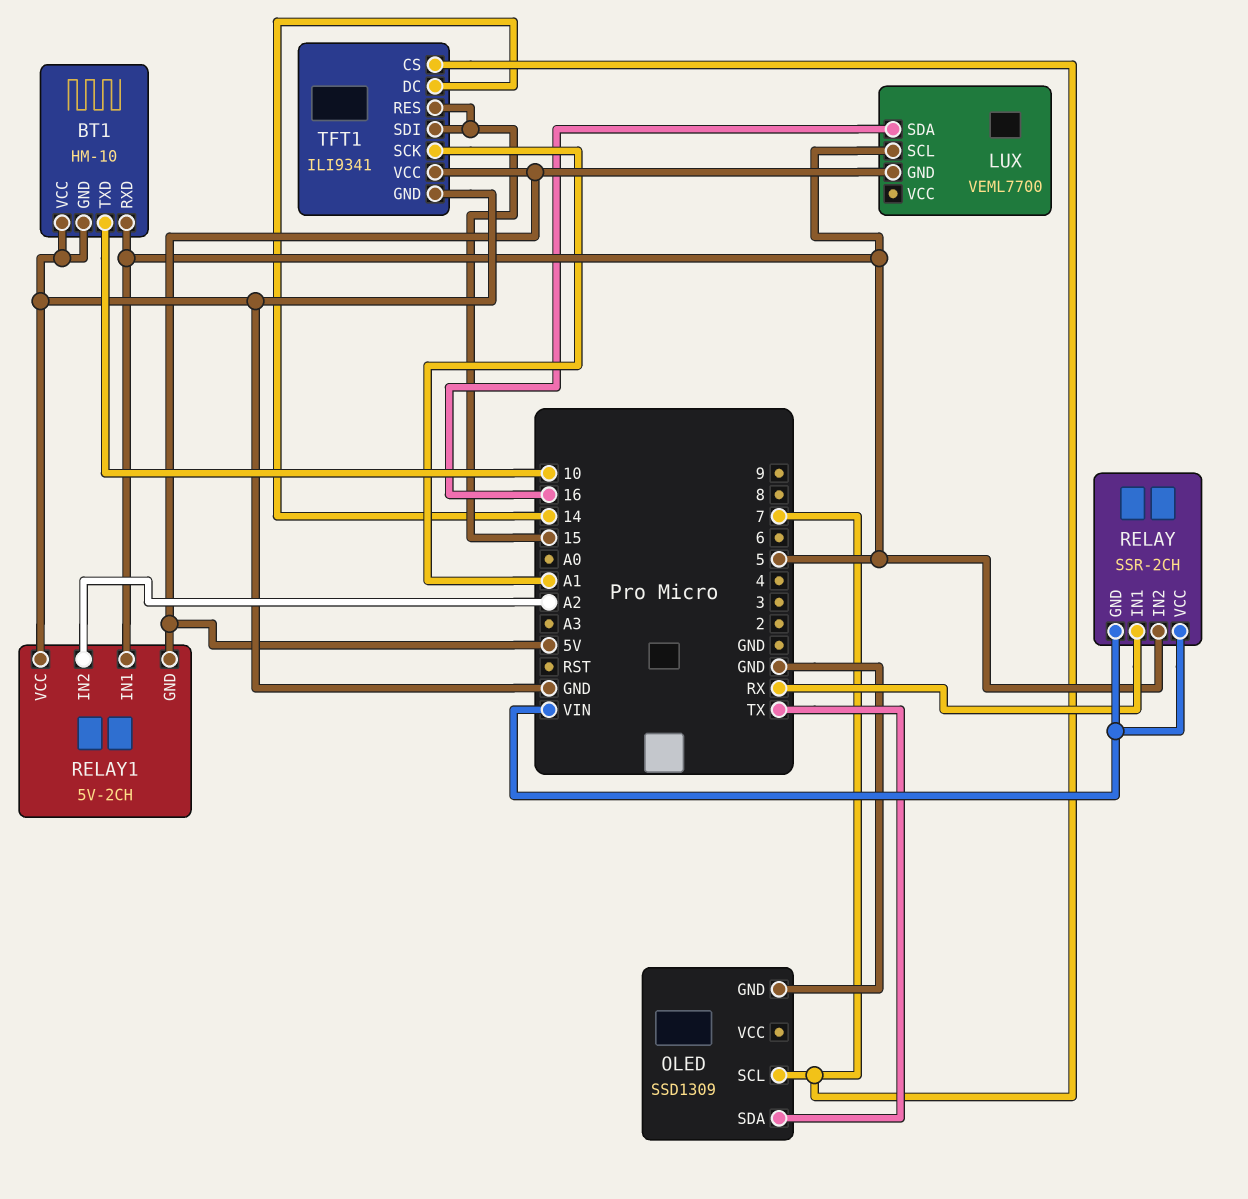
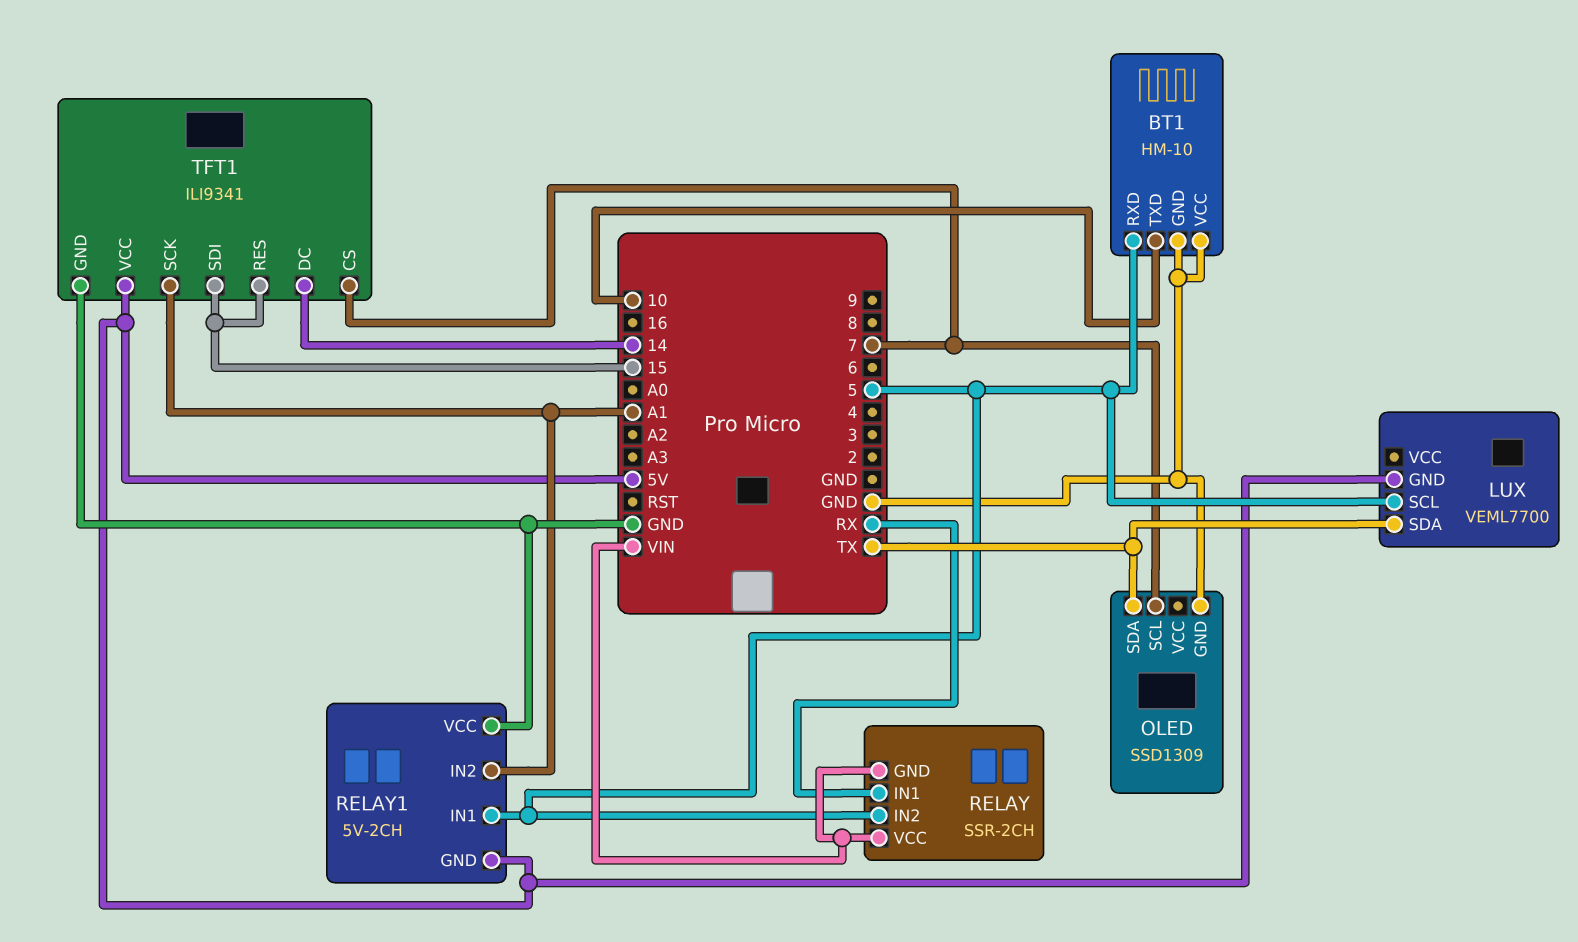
LUX pin SDA: 16 -> TX
RELAY1 pin IN2: A2 -> A1

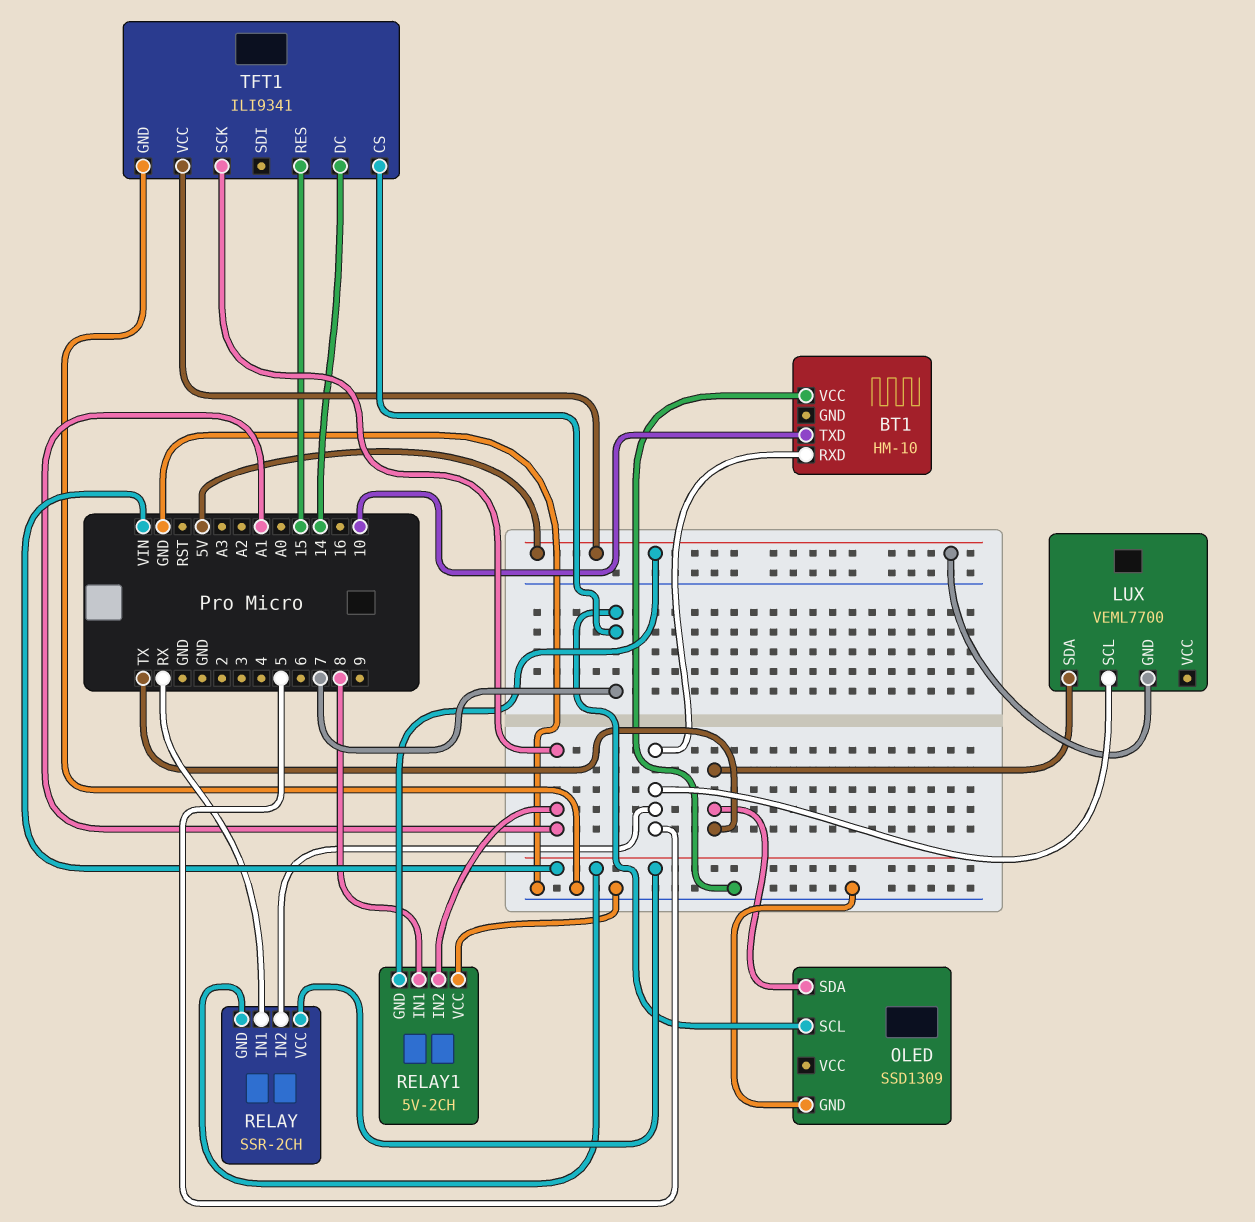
BT1 pin GND: GND -> none
RELAY1 pin IN1: 5 -> 8
TFT1 pin SDI: 15 -> none

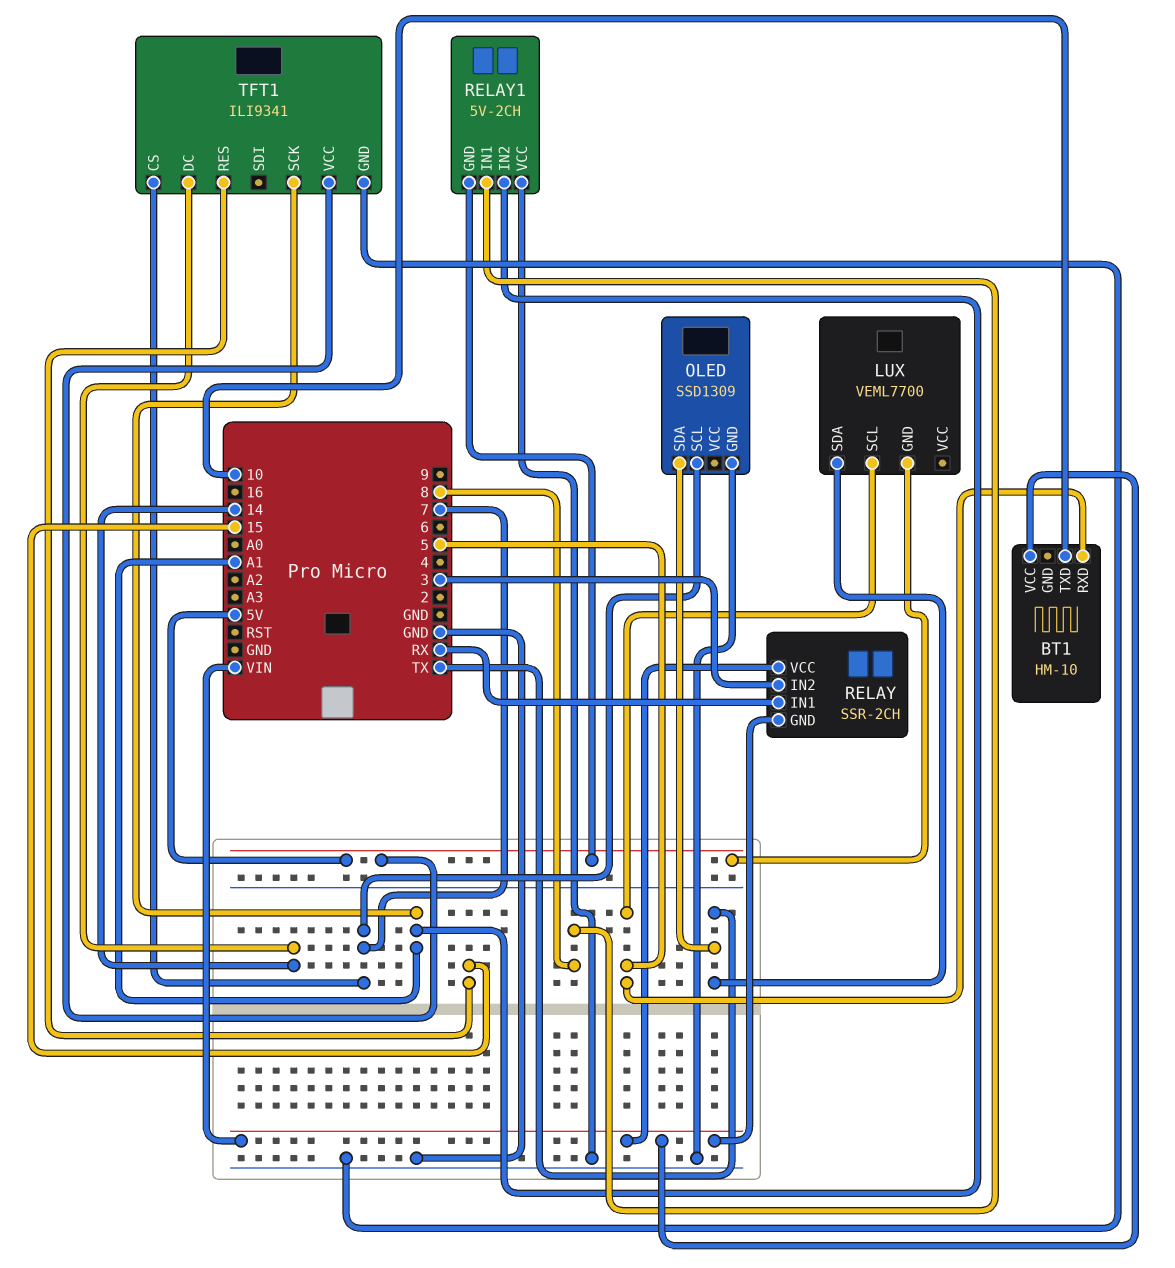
BT1 pin VCC: GND -> VIN
RELAY pin IN2: 5 -> 3

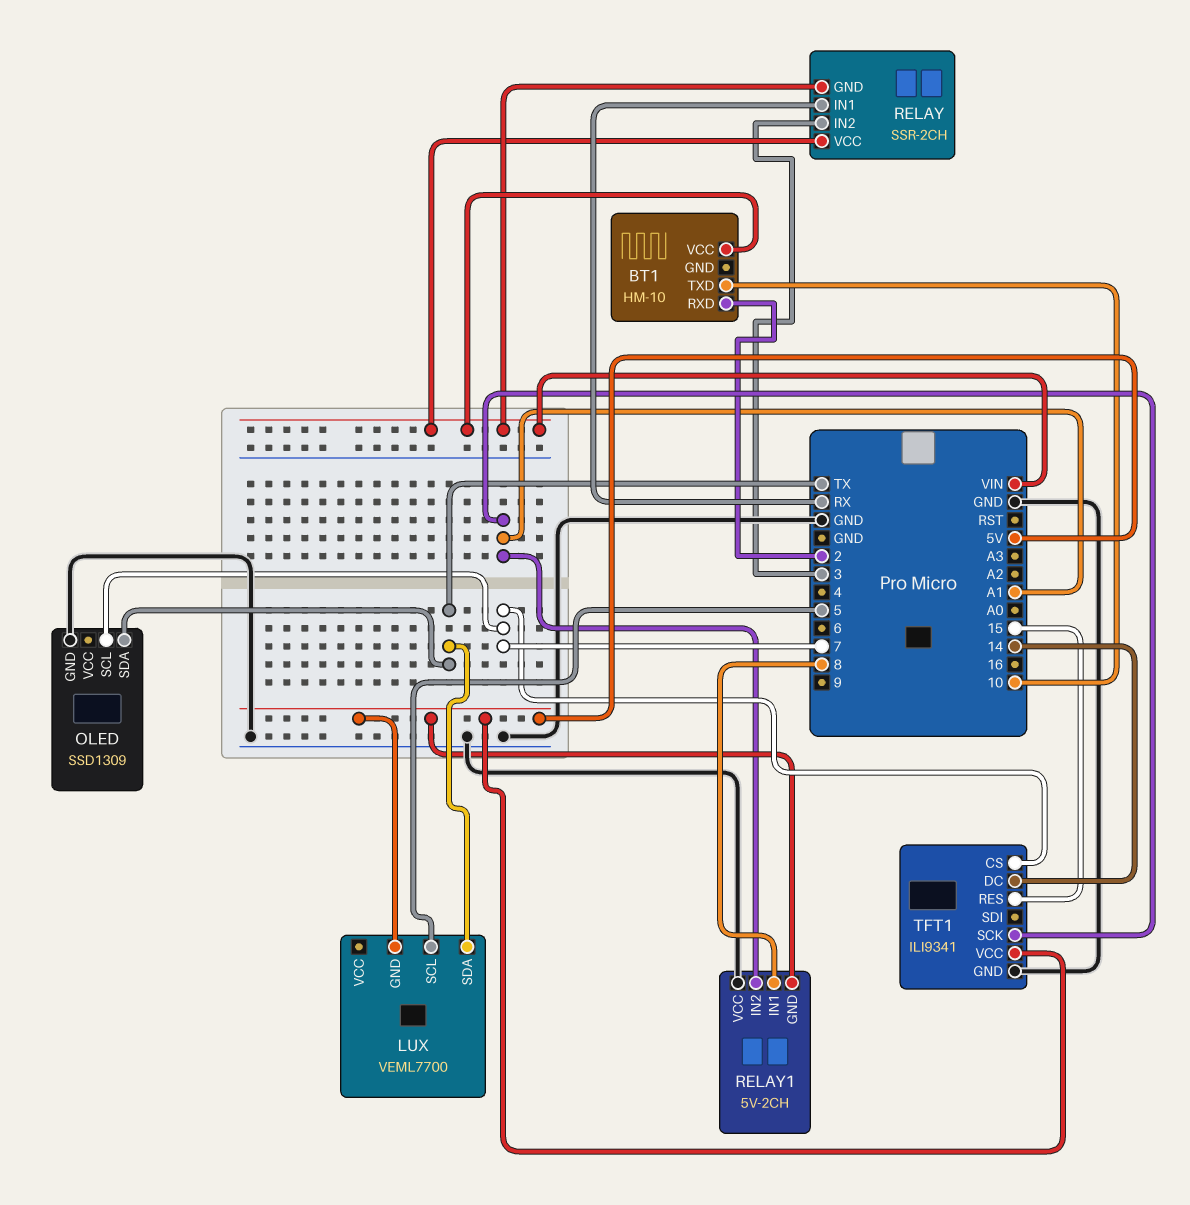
BT1 pin RXD: 5 -> 2

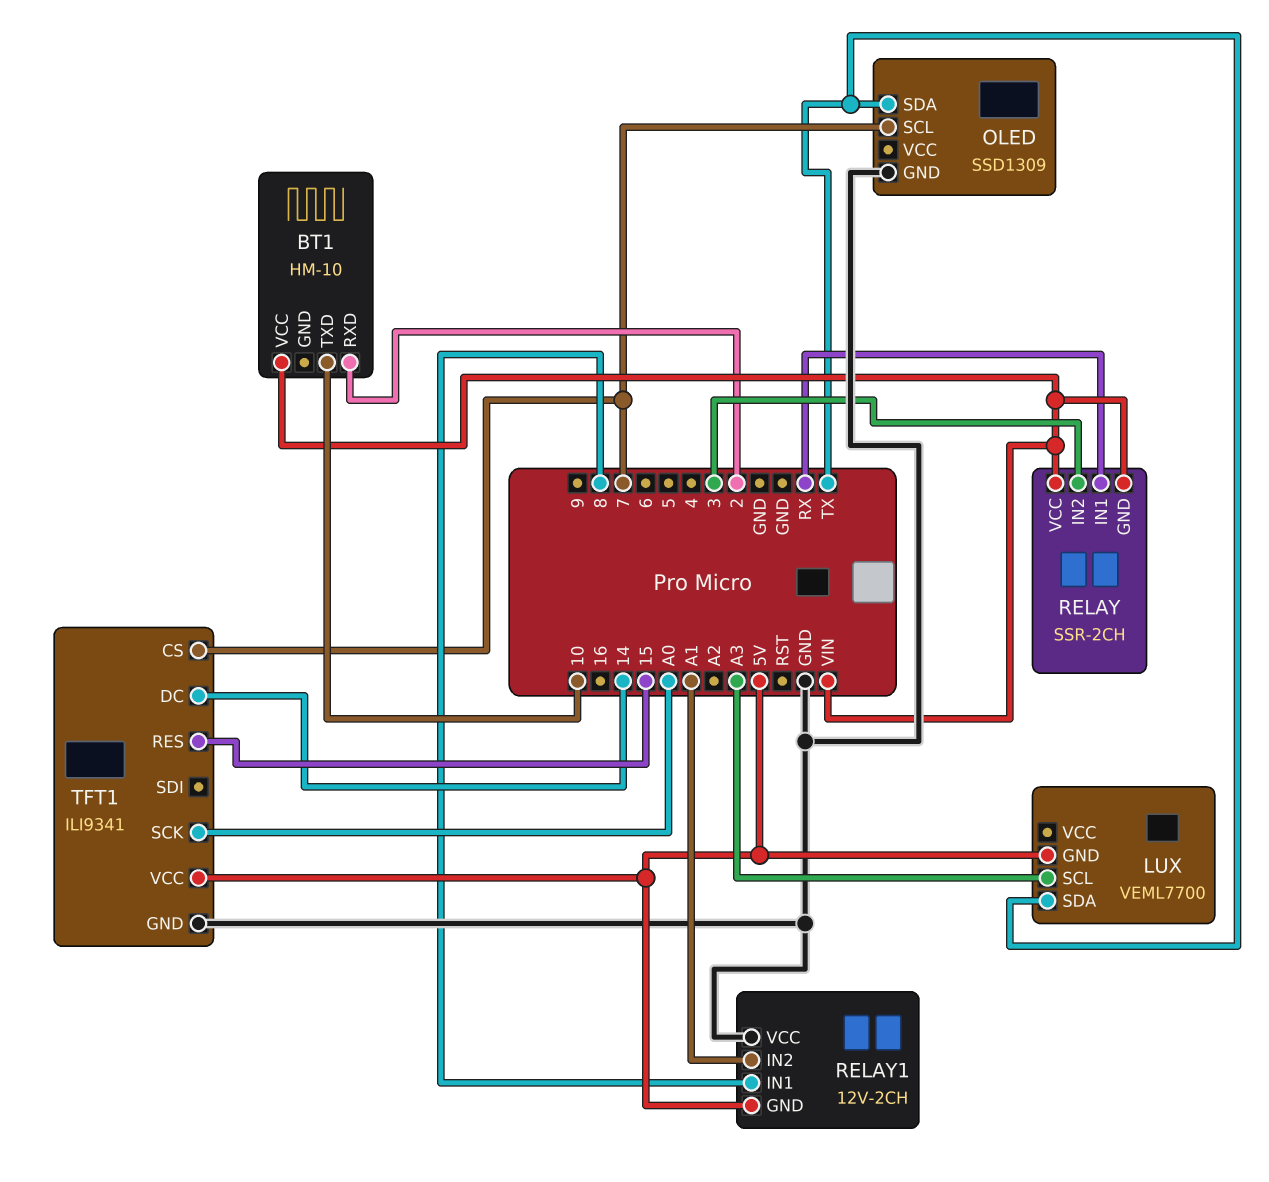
LUX pin SCL: 5 -> A3
RELAY1: 5V-2CH -> 12V-2CH
TFT1 pin SCK: A1 -> A0

